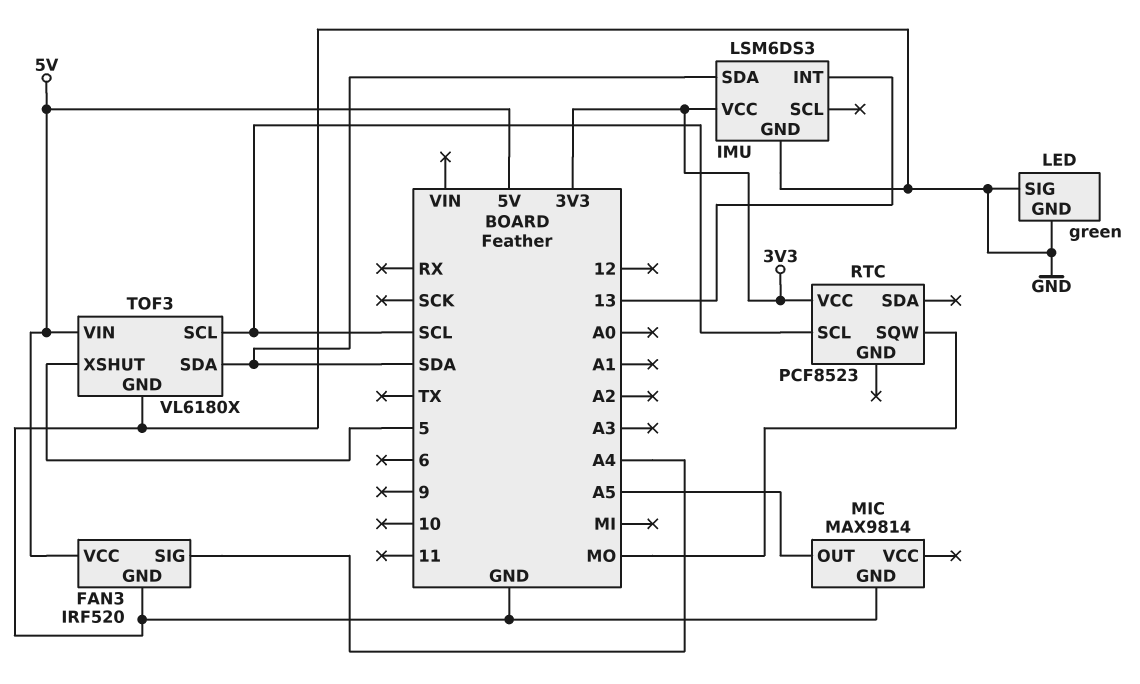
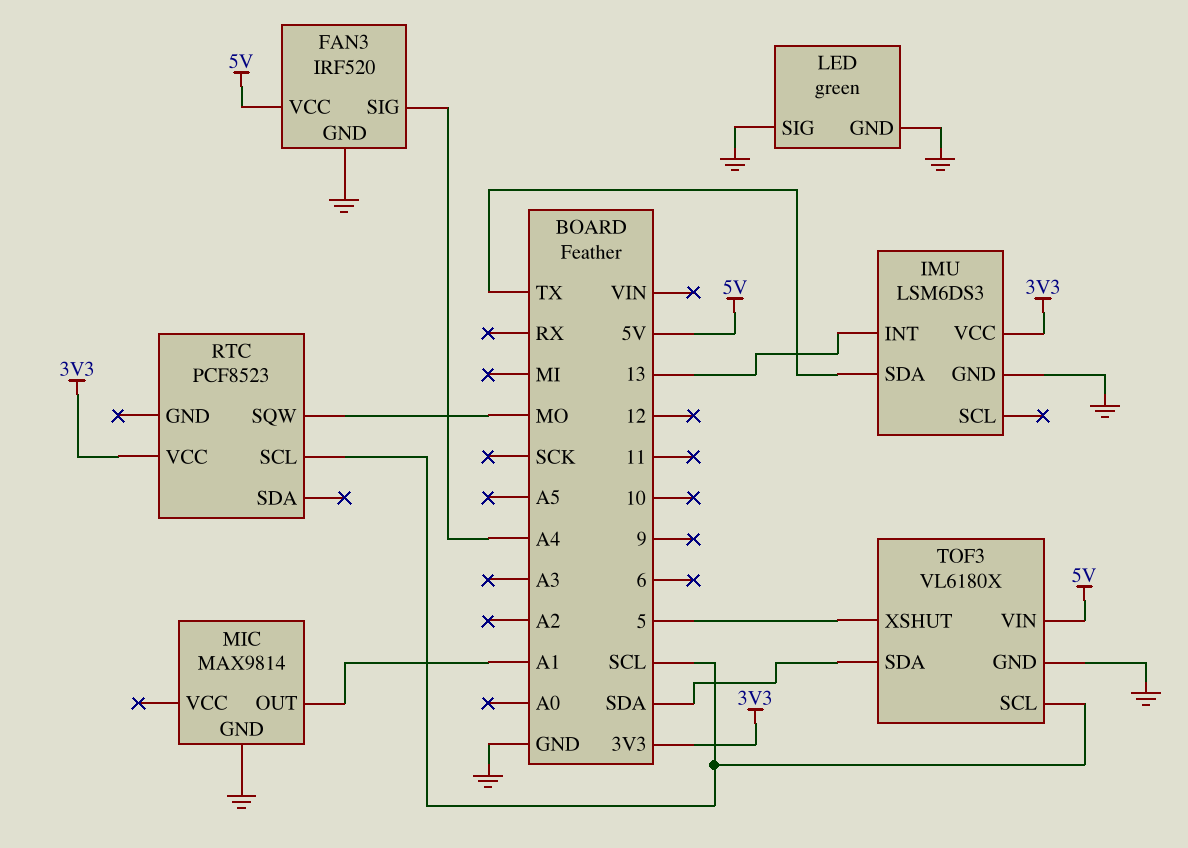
IMU pin SDA: SDA -> TX
MIC pin OUT: A5 -> A1

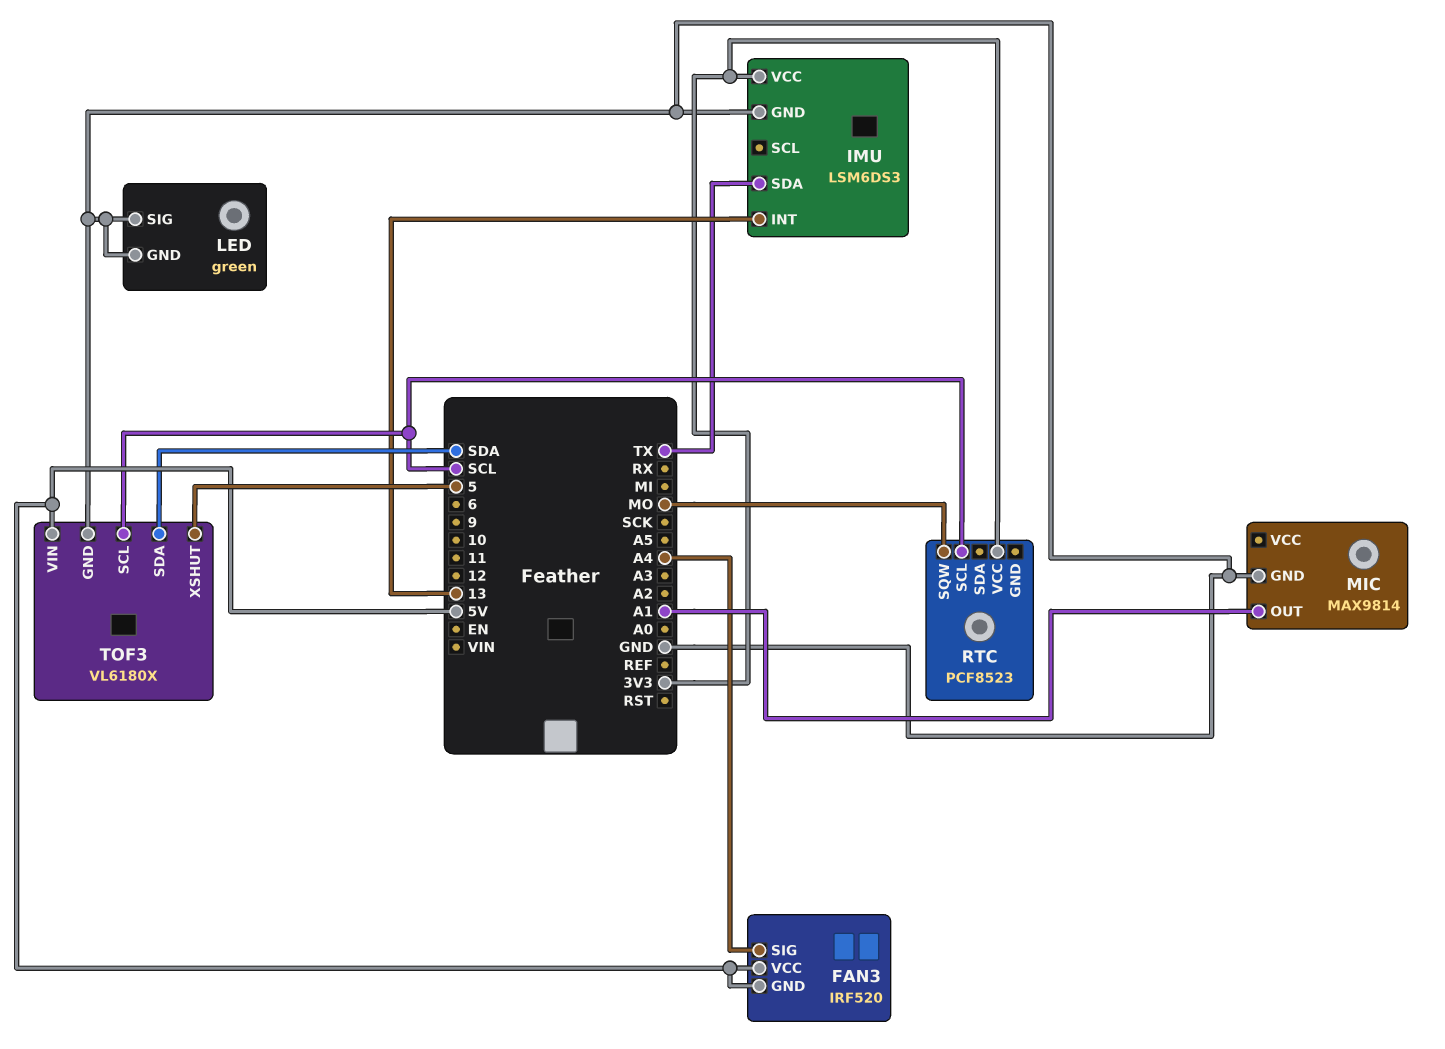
FAN3 pin GND: GND -> 5V

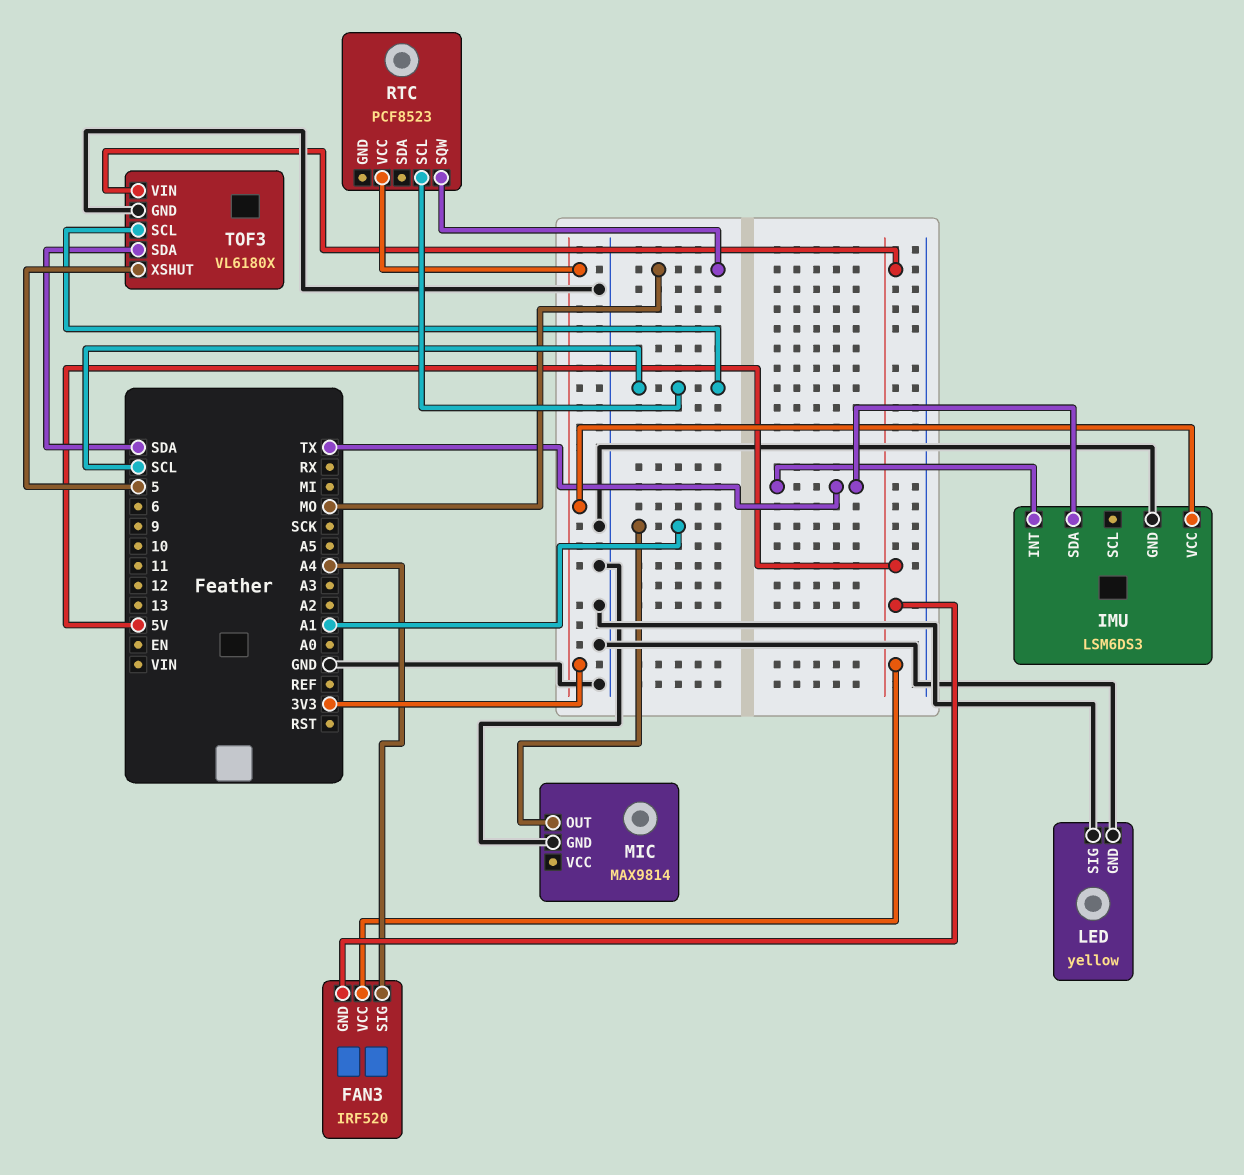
IMU pin INT: 13 -> TX
LED: green -> yellow

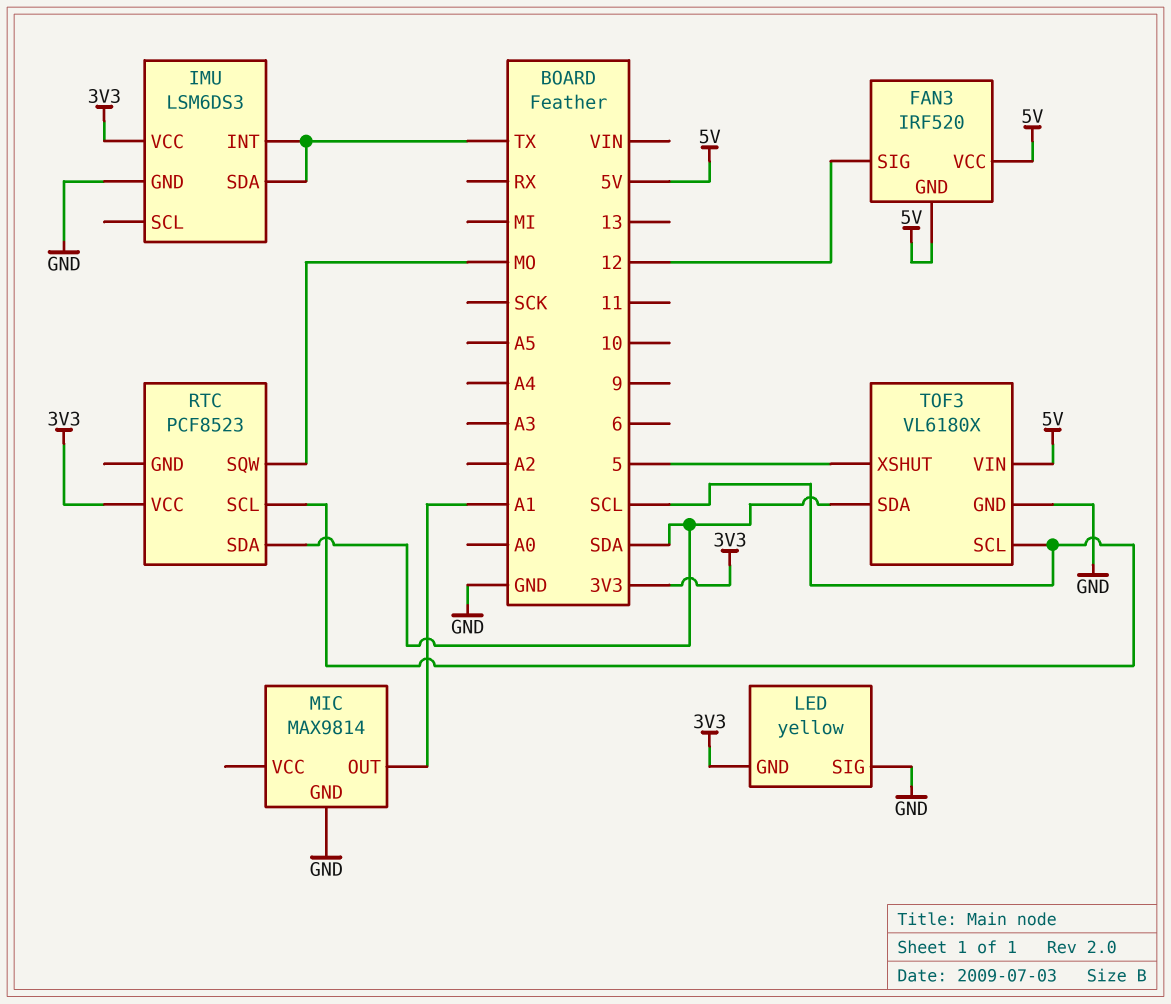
FAN3 pin SIG: A4 -> 12
LED pin GND: GND -> 3V3
RTC pin SDA: none -> SDA

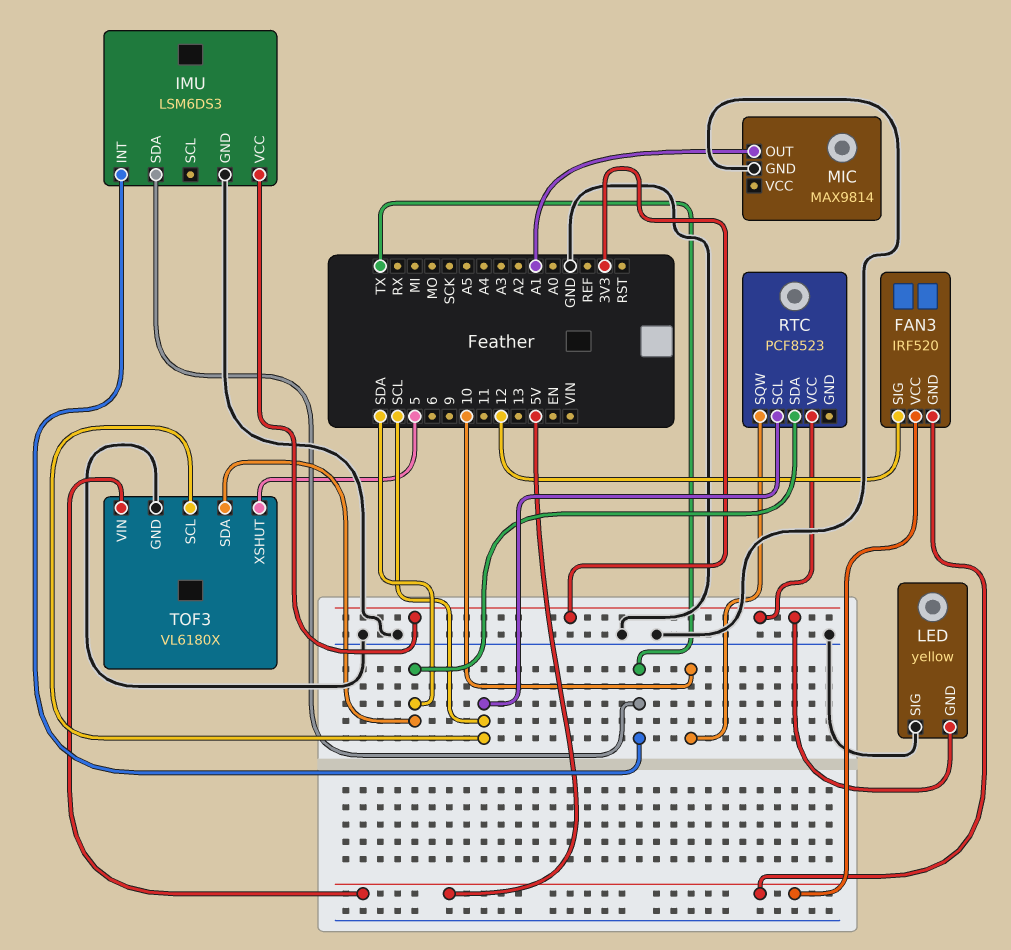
RTC pin SQW: MO -> 10

